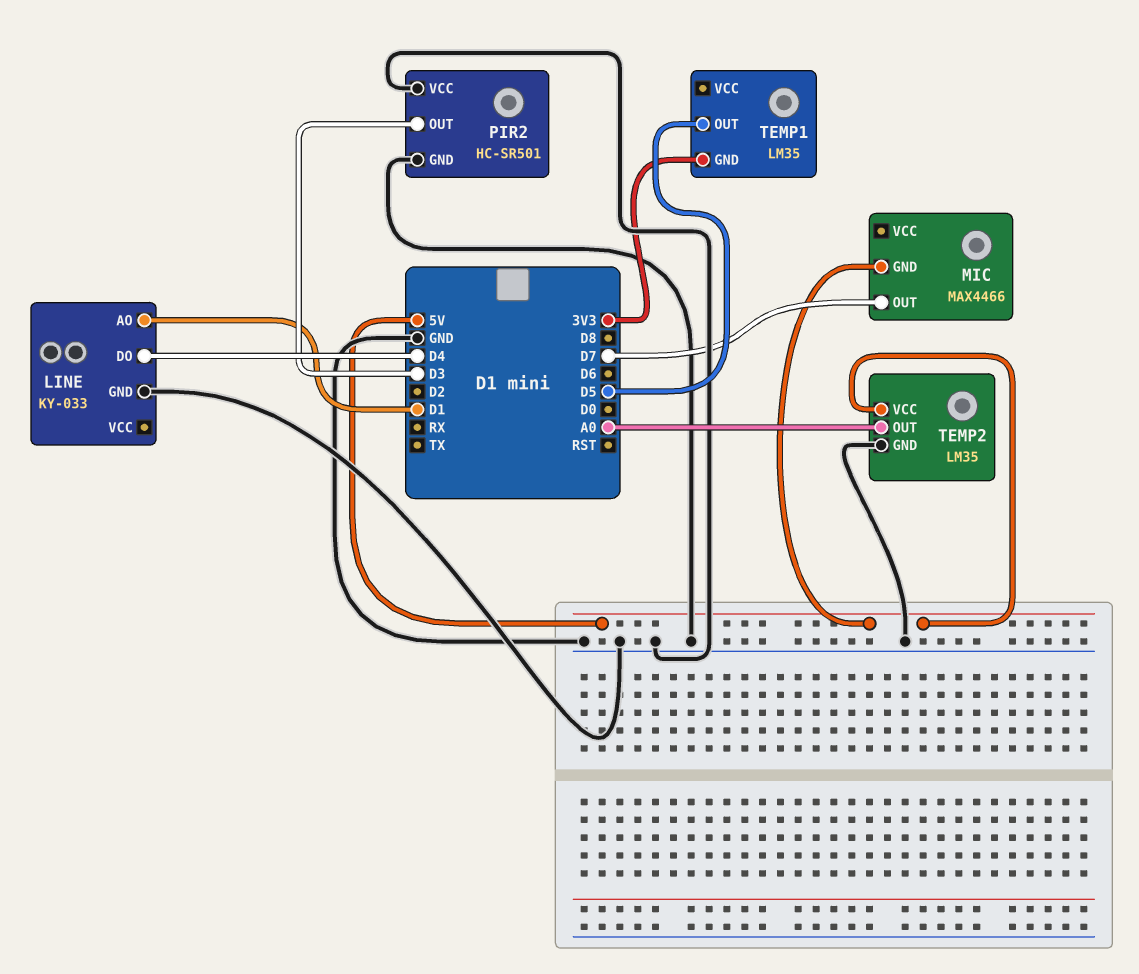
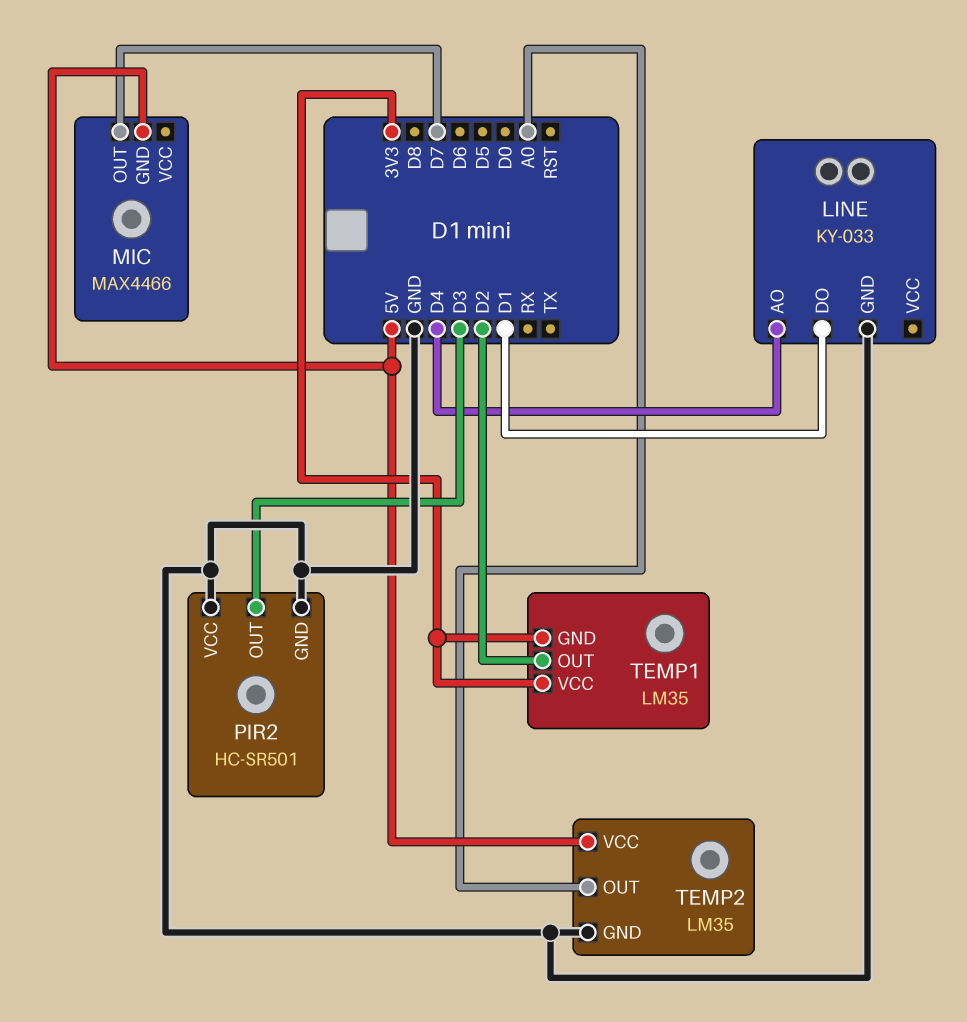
LINE pin AO: D1 -> D4
LINE pin DO: D4 -> D1
TEMP1 pin OUT: D5 -> D2
TEMP1 pin VCC: none -> 3V3

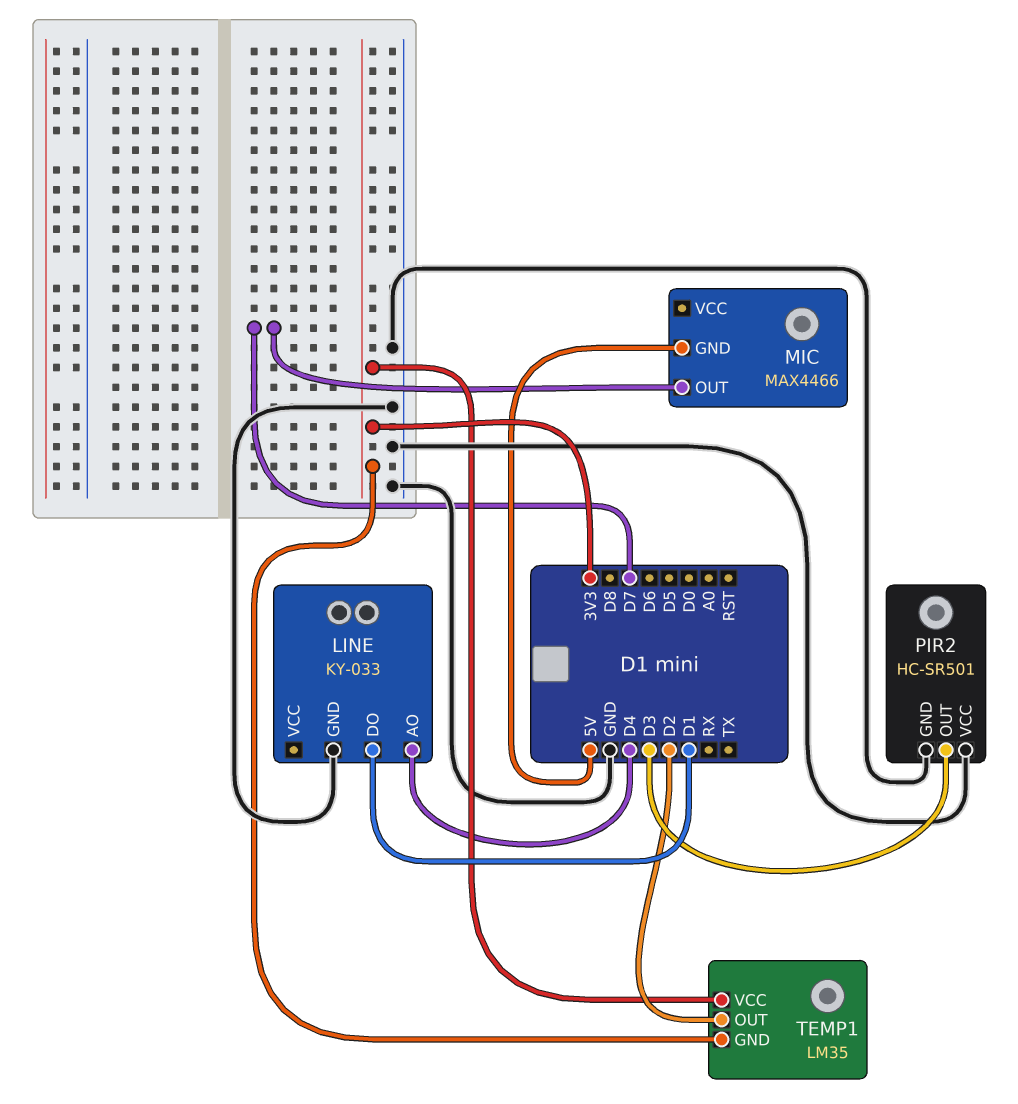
TEMP2: LM35 -> none
TEMP2 pin GND: GND -> none
TEMP2 pin OUT: A0 -> none
TEMP2 pin VCC: 5V -> none

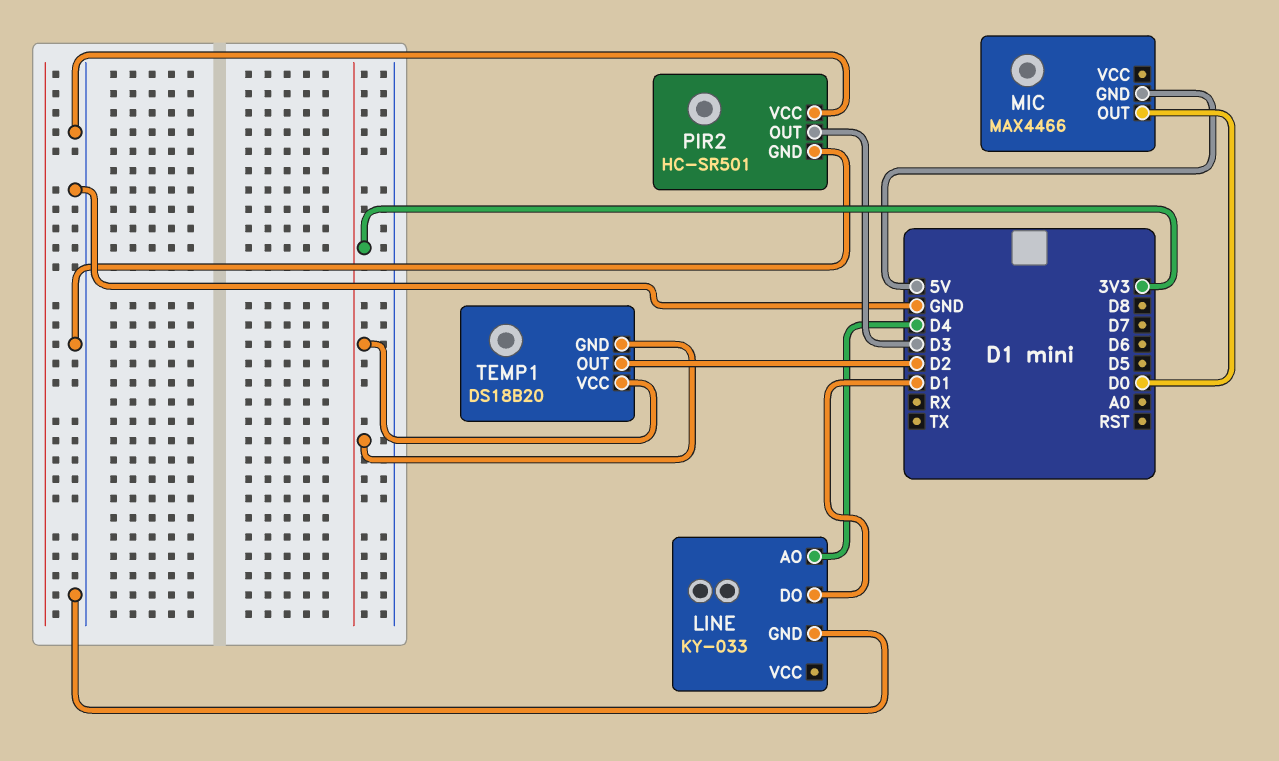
MIC pin OUT: D7 -> D0
TEMP1: LM35 -> DS18B20

